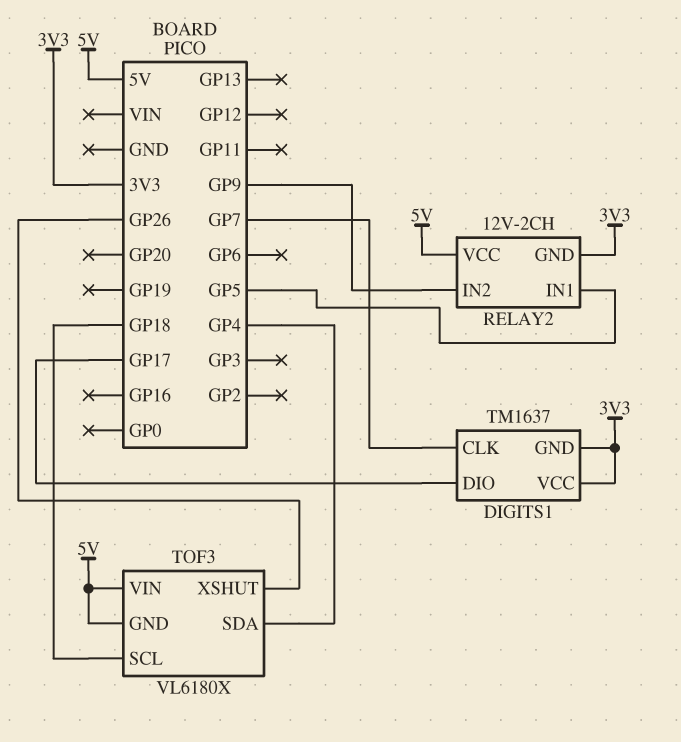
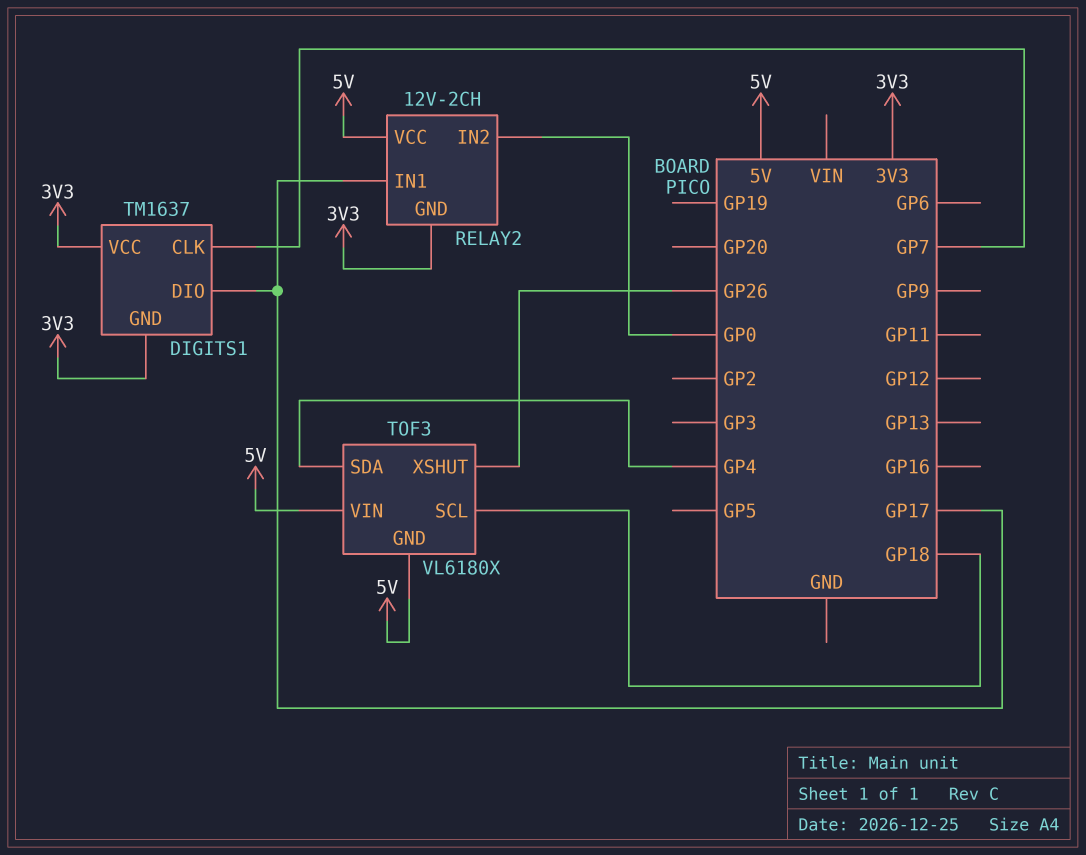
RELAY2 pin IN1: GP5 -> GP17
RELAY2 pin IN2: GP9 -> GP0

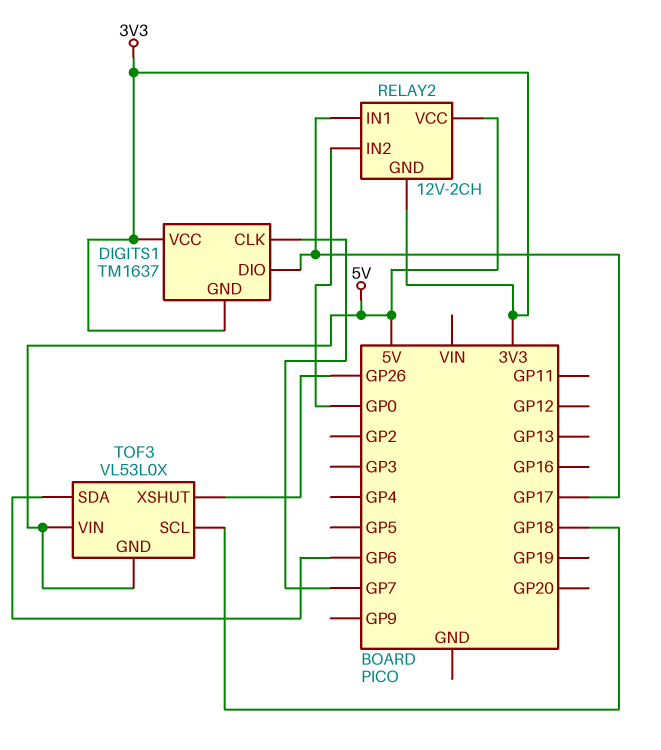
TOF3: VL6180X -> VL53L0X
TOF3 pin SDA: GP4 -> GP6

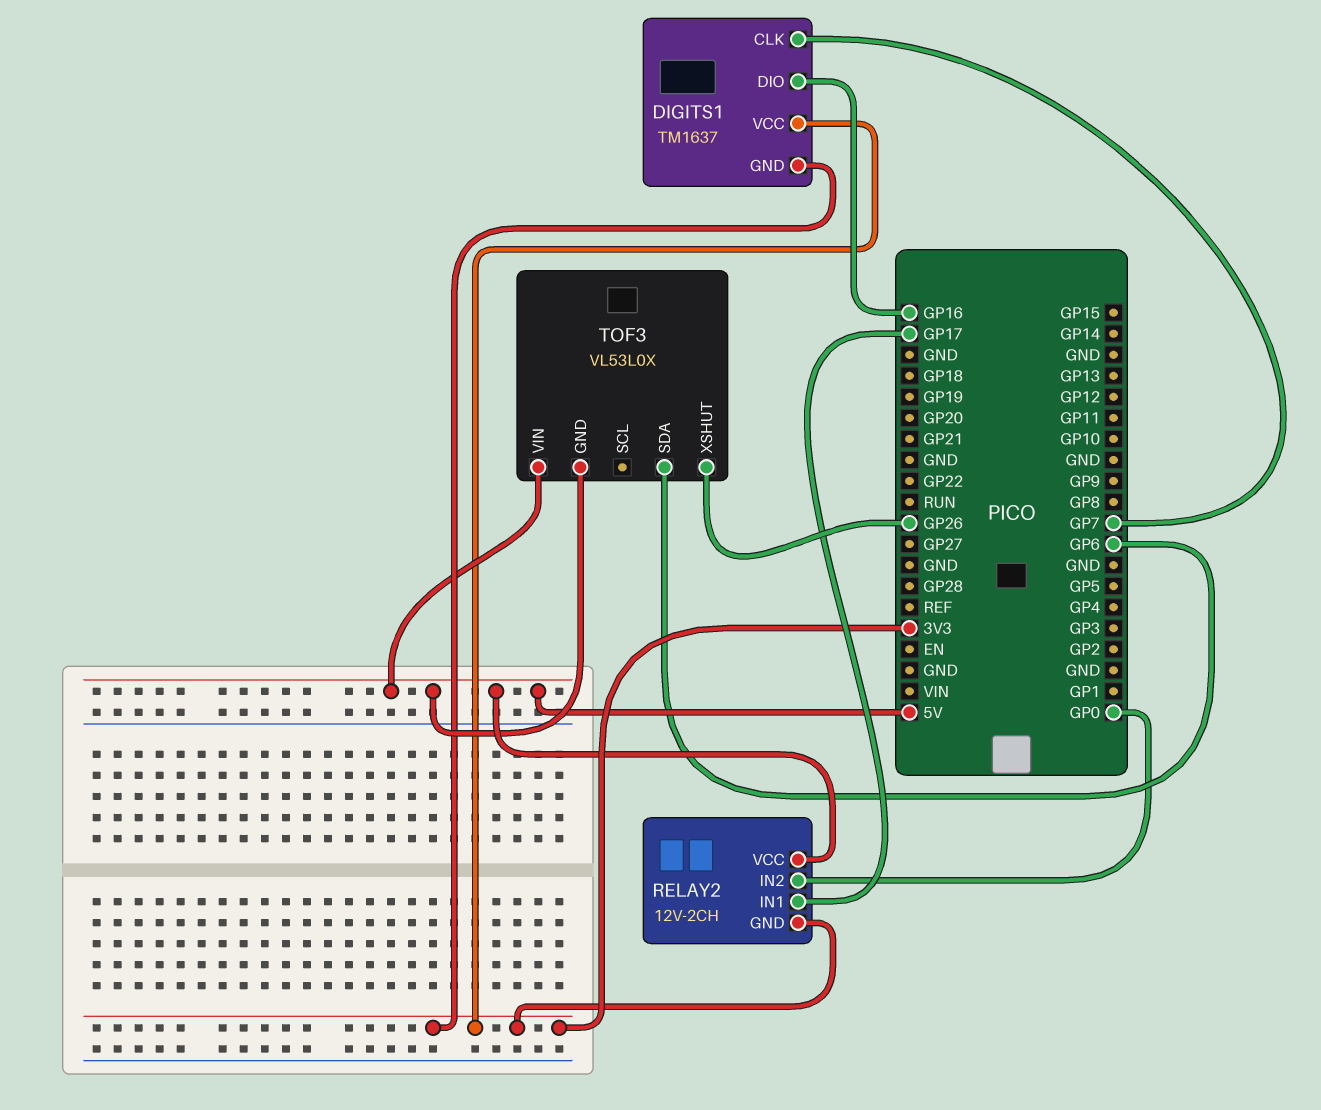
DIGITS1 pin DIO: GP17 -> GP16
TOF3 pin SCL: GP18 -> none

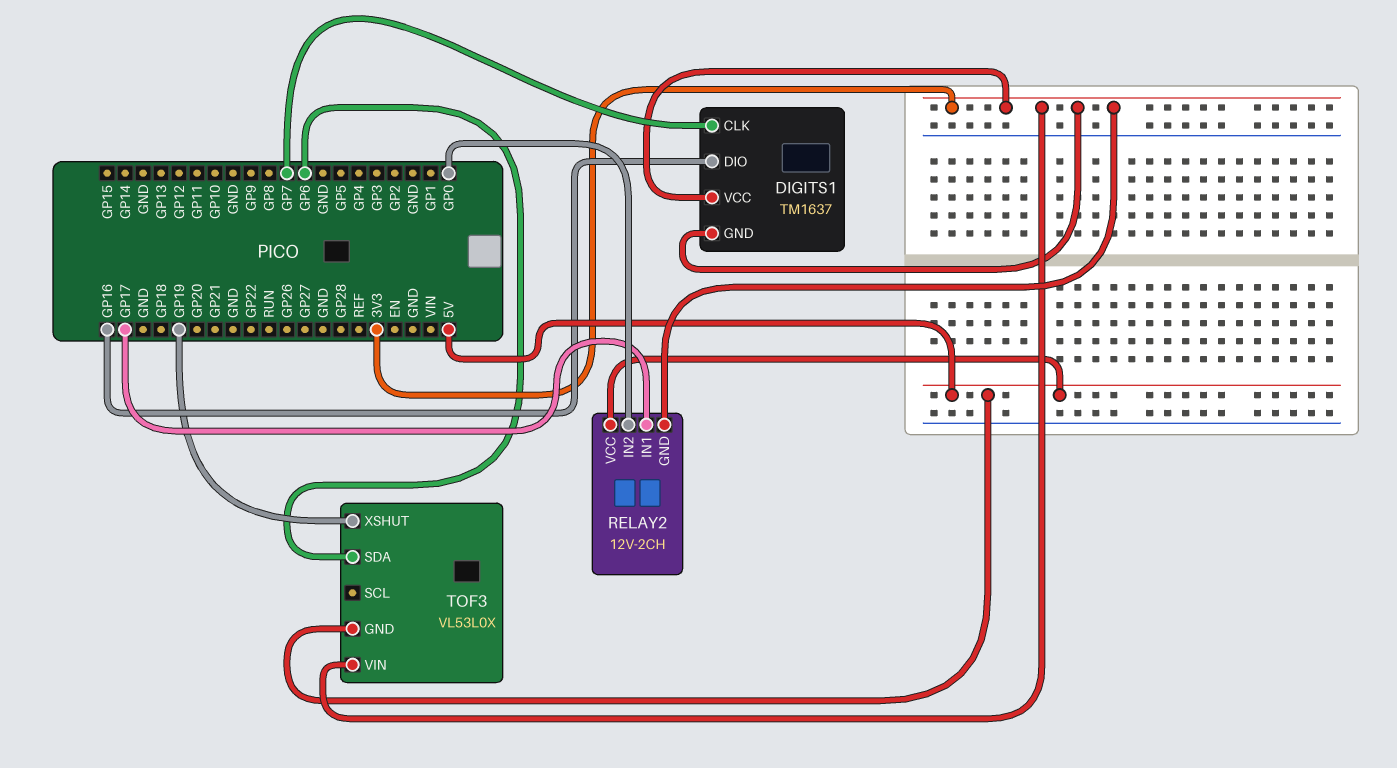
TOF3 pin VIN: 5V -> 3V3
TOF3 pin XSHUT: GP26 -> GP19

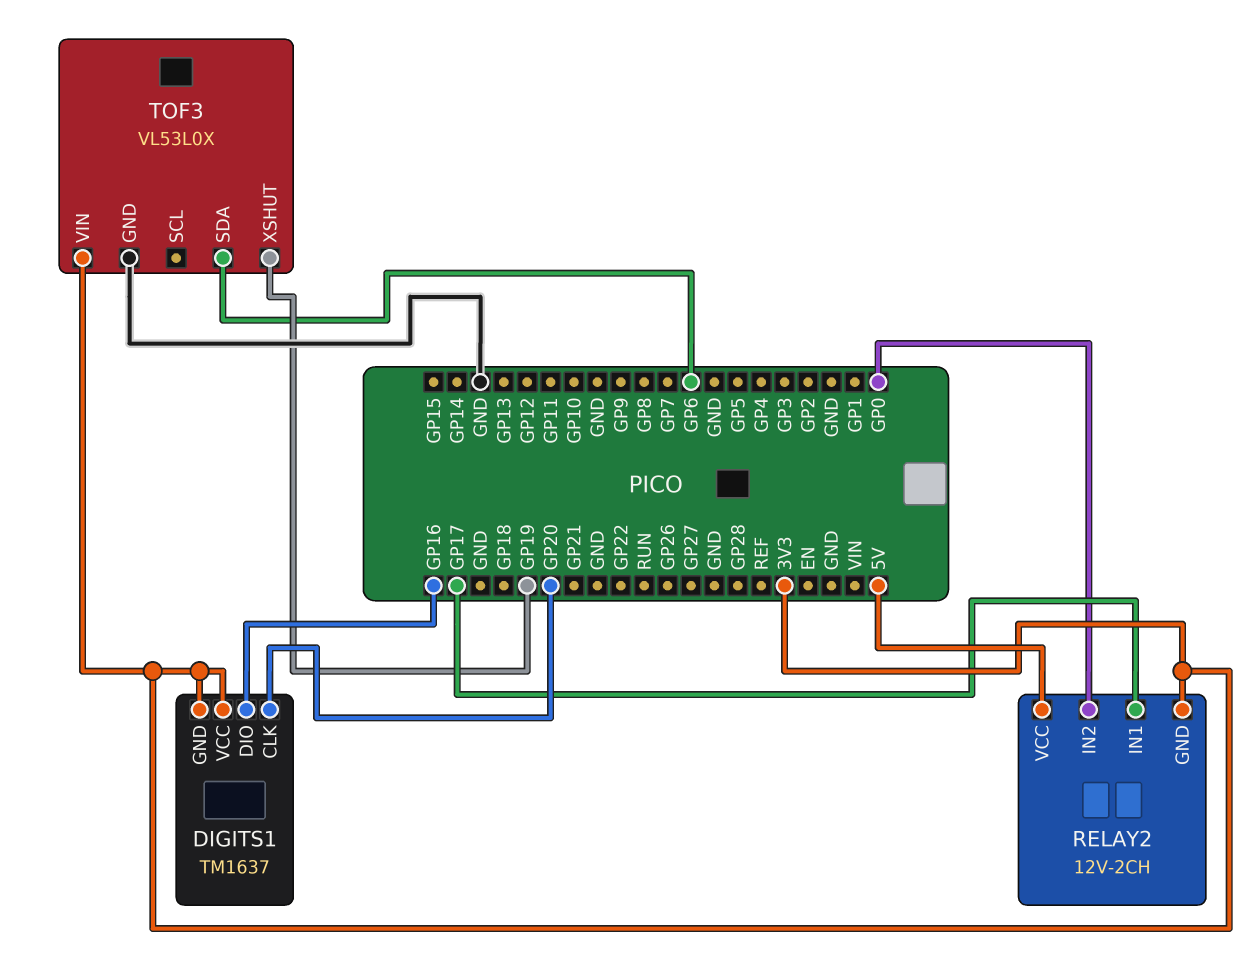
DIGITS1 pin CLK: GP7 -> GP20
TOF3 pin GND: 5V -> GND

